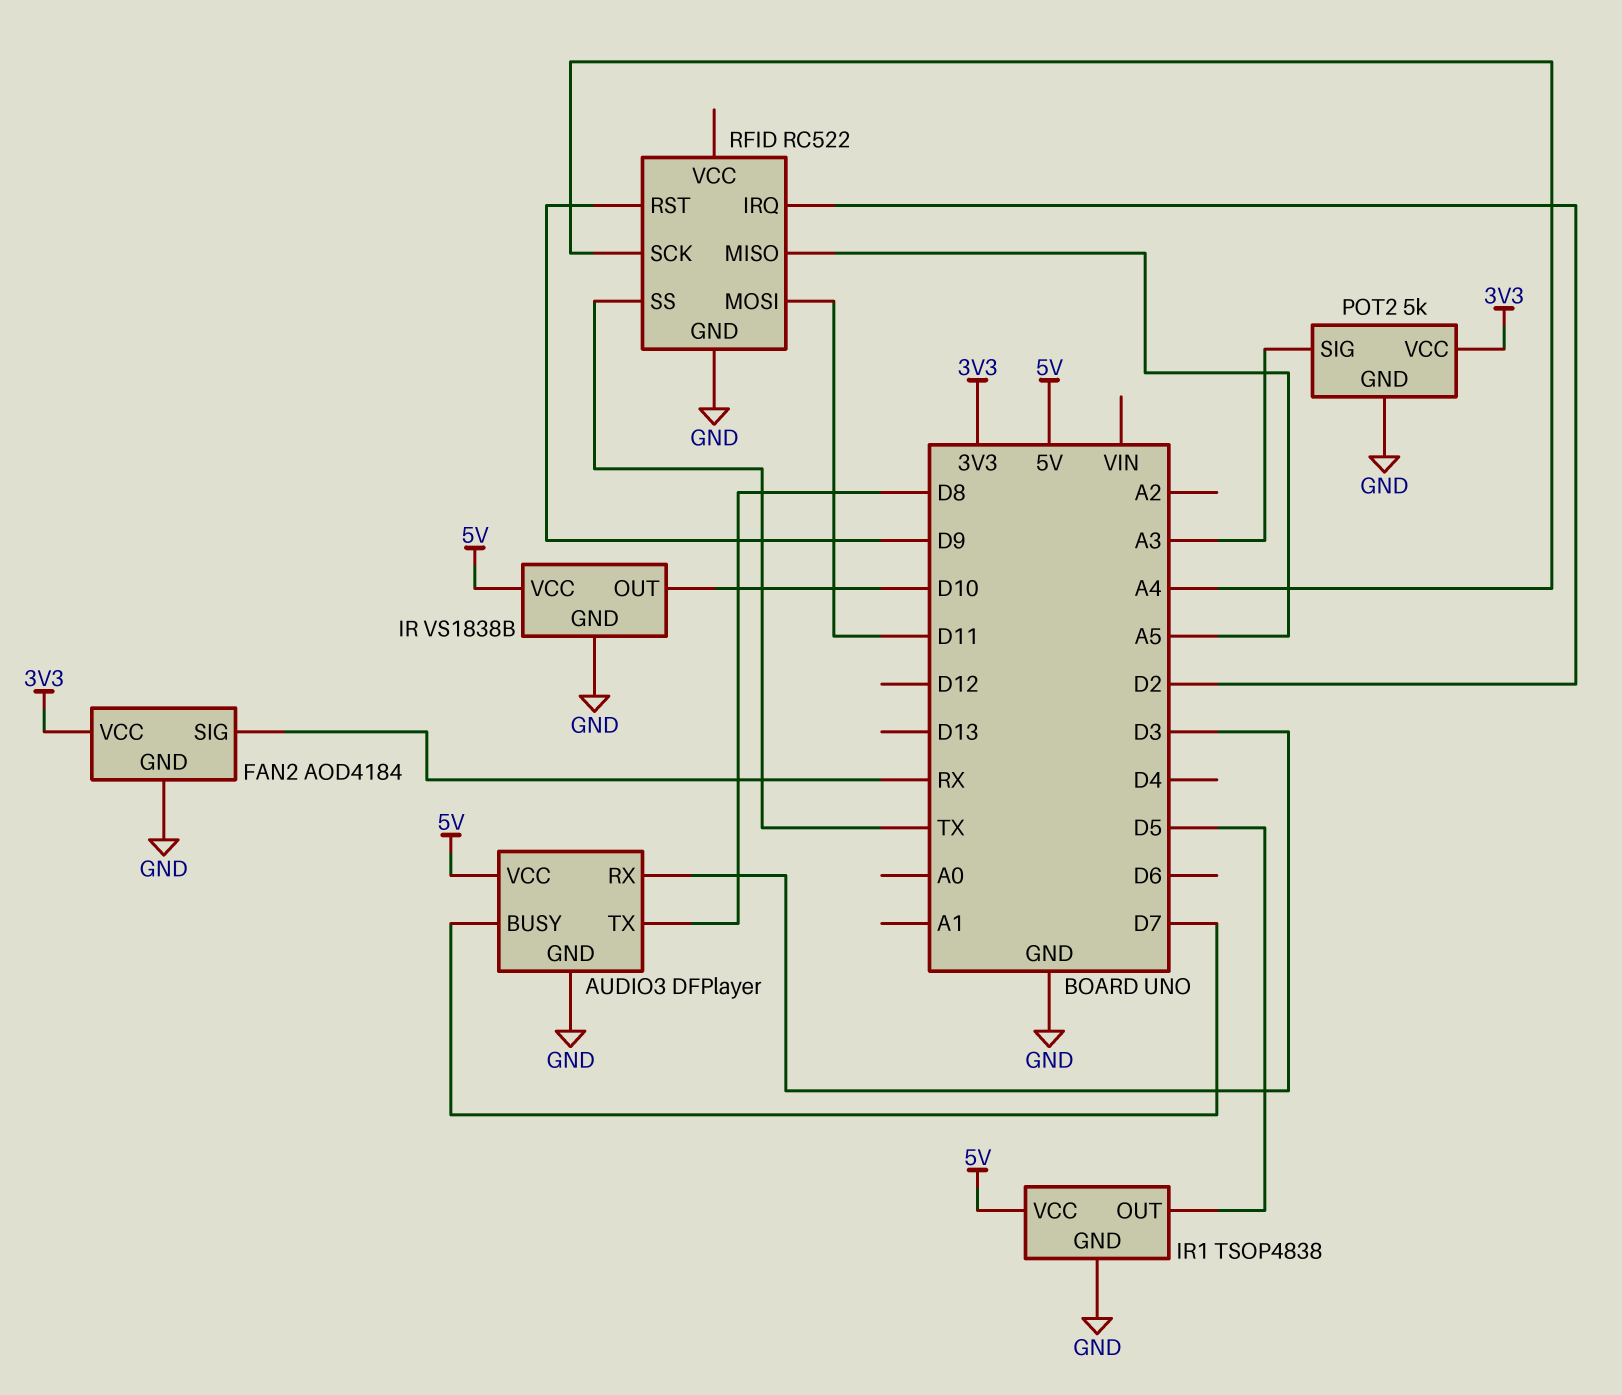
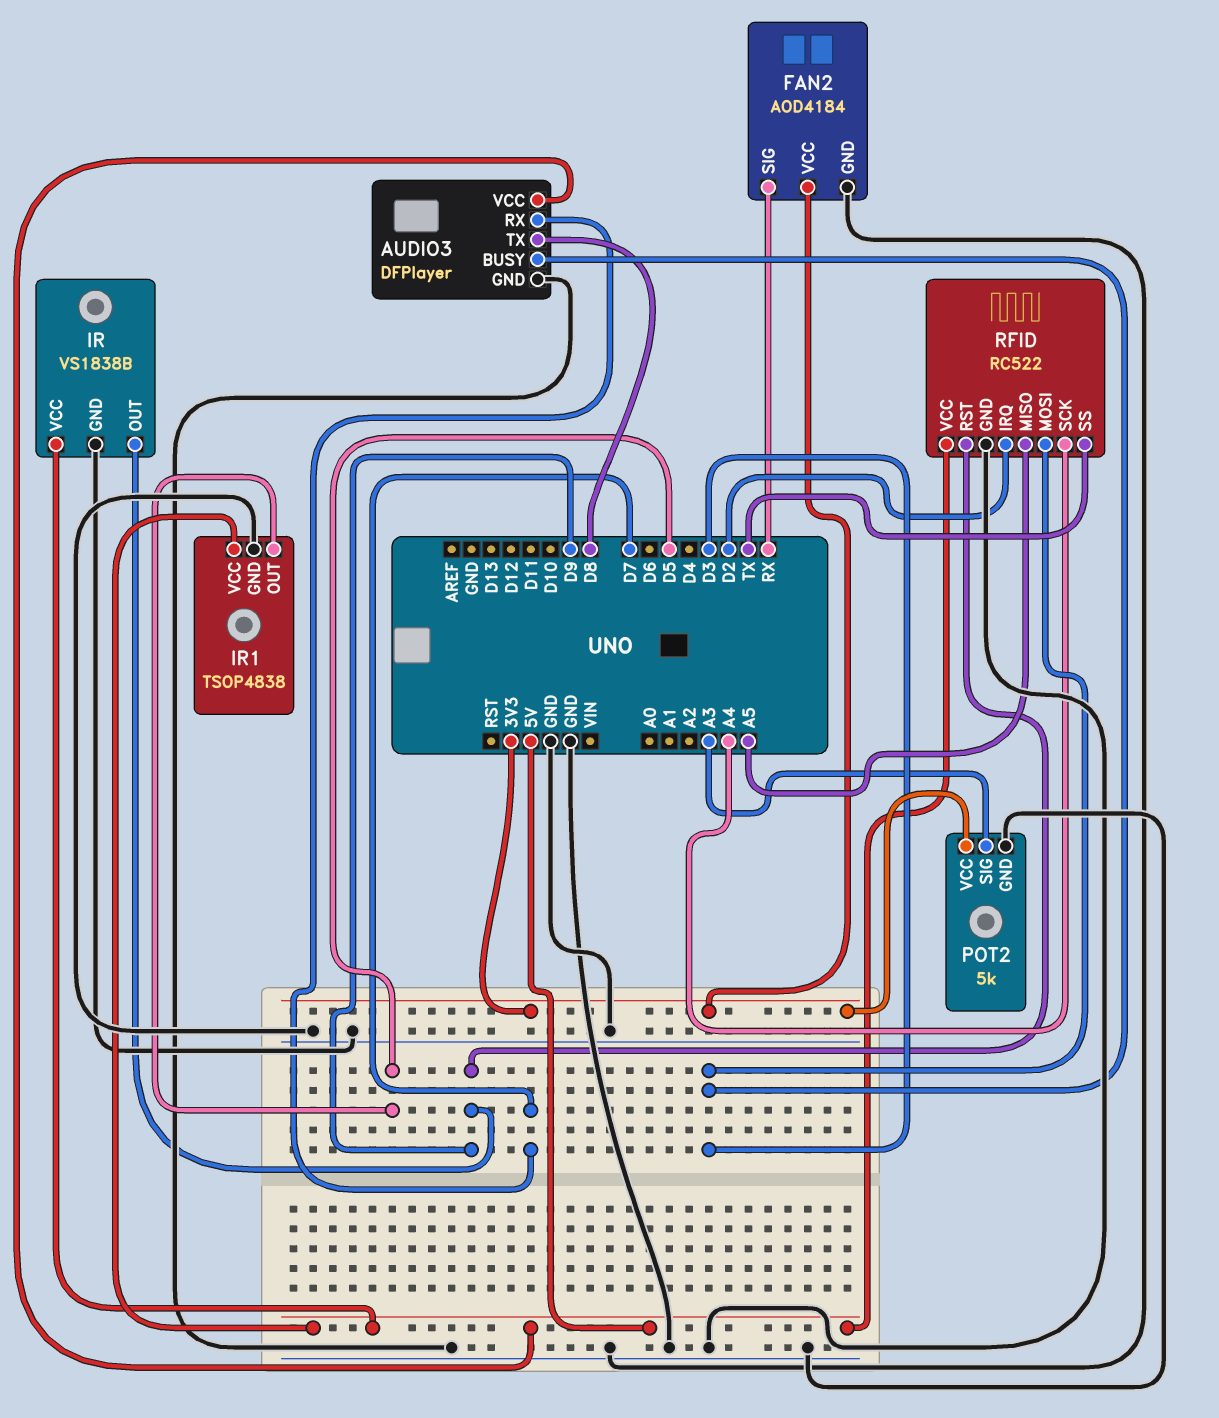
AUDIO3 pin BUSY: D7 -> D3
AUDIO3 pin RX: D3 -> D7
IR pin OUT: D10 -> D9
RFID pin MOSI: D11 -> D3
RFID pin VCC: none -> 5V

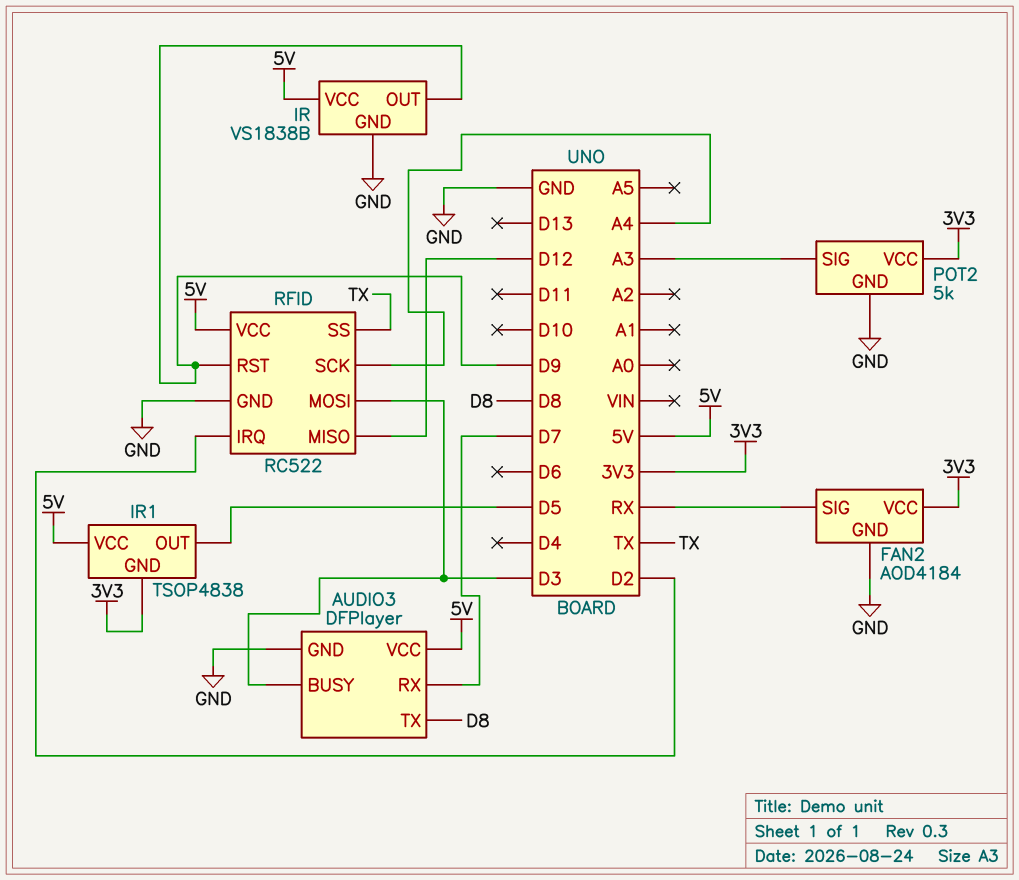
IR1 pin GND: GND -> 3V3
RFID pin MISO: A5 -> D12

